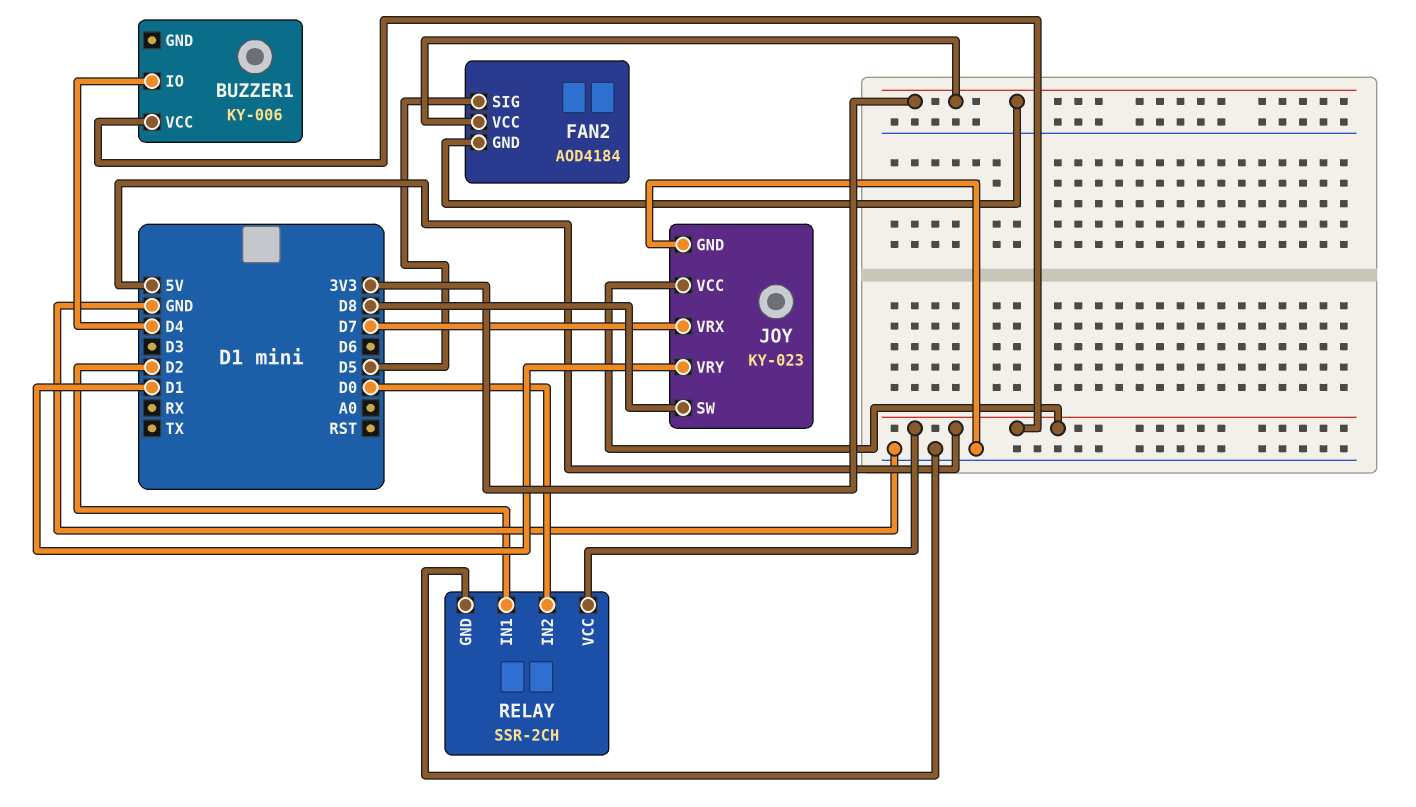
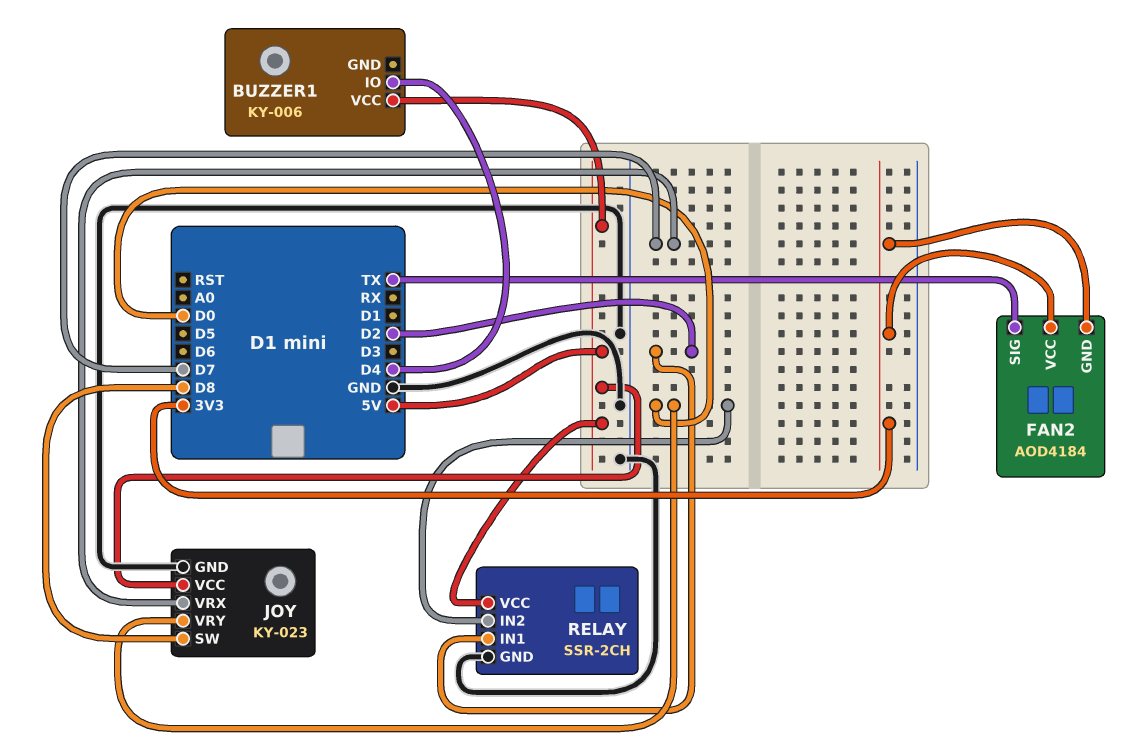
FAN2 pin SIG: D5 -> TX
JOY pin VRY: D1 -> D0

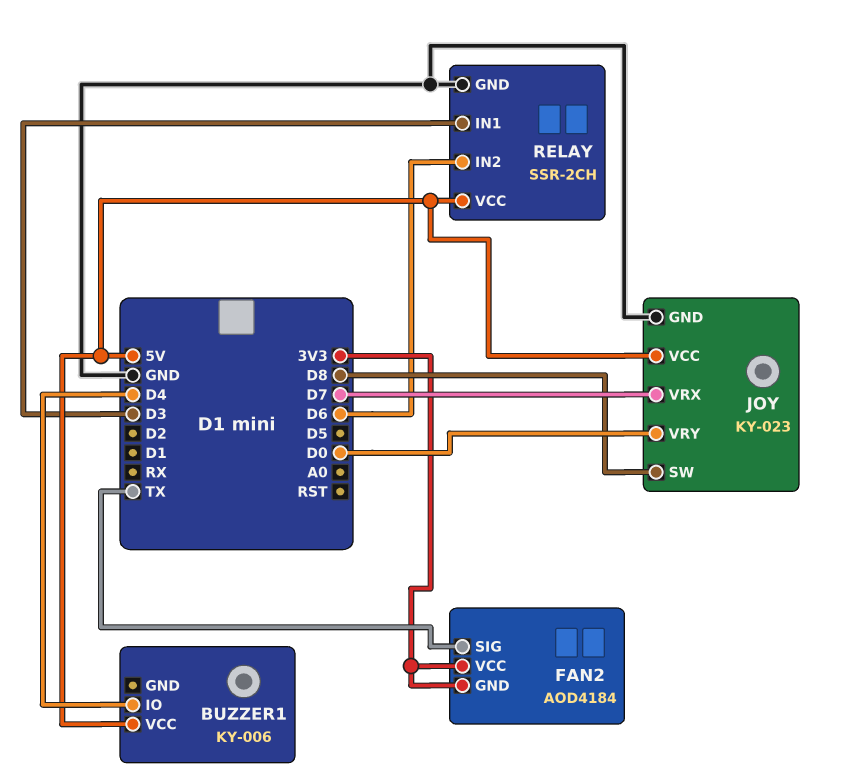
RELAY pin IN1: D2 -> D3
RELAY pin IN2: D0 -> D6

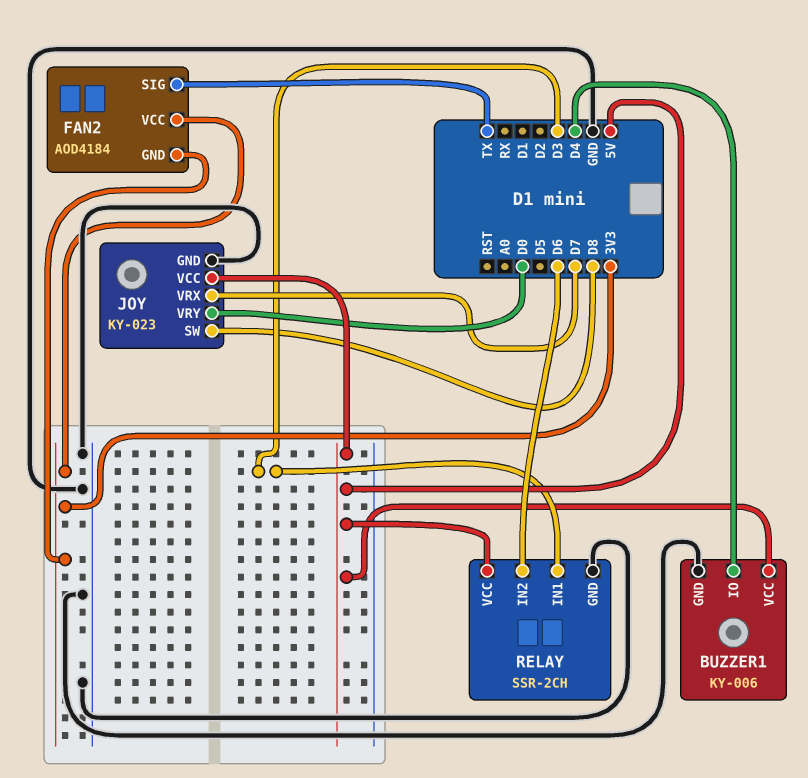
BUZZER1 pin GND: none -> GND

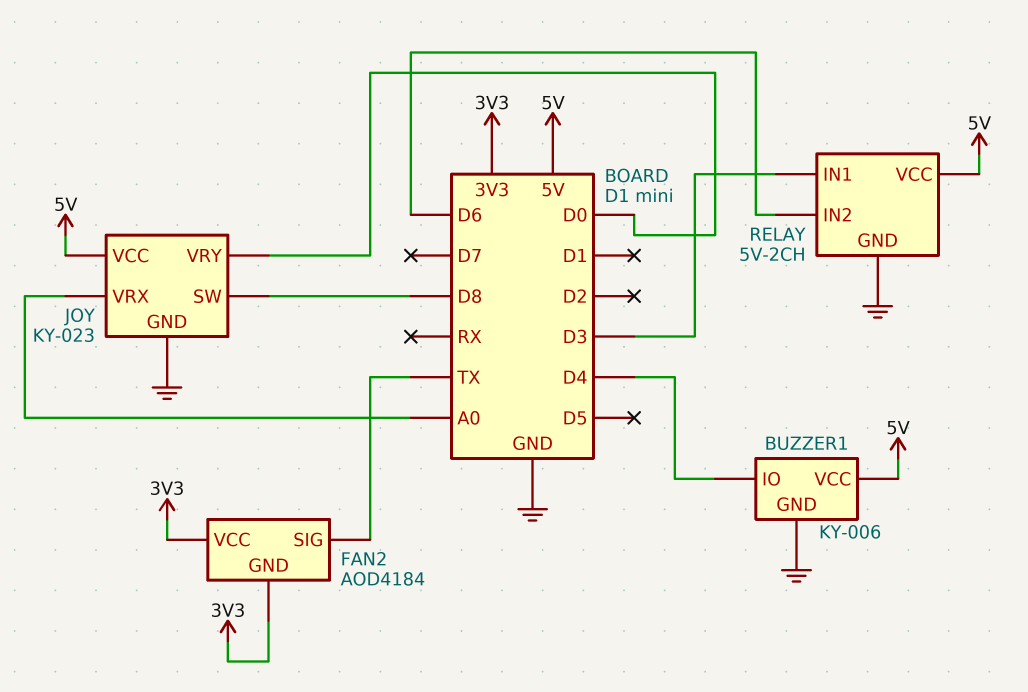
JOY pin VRX: D7 -> A0
RELAY: SSR-2CH -> 5V-2CH

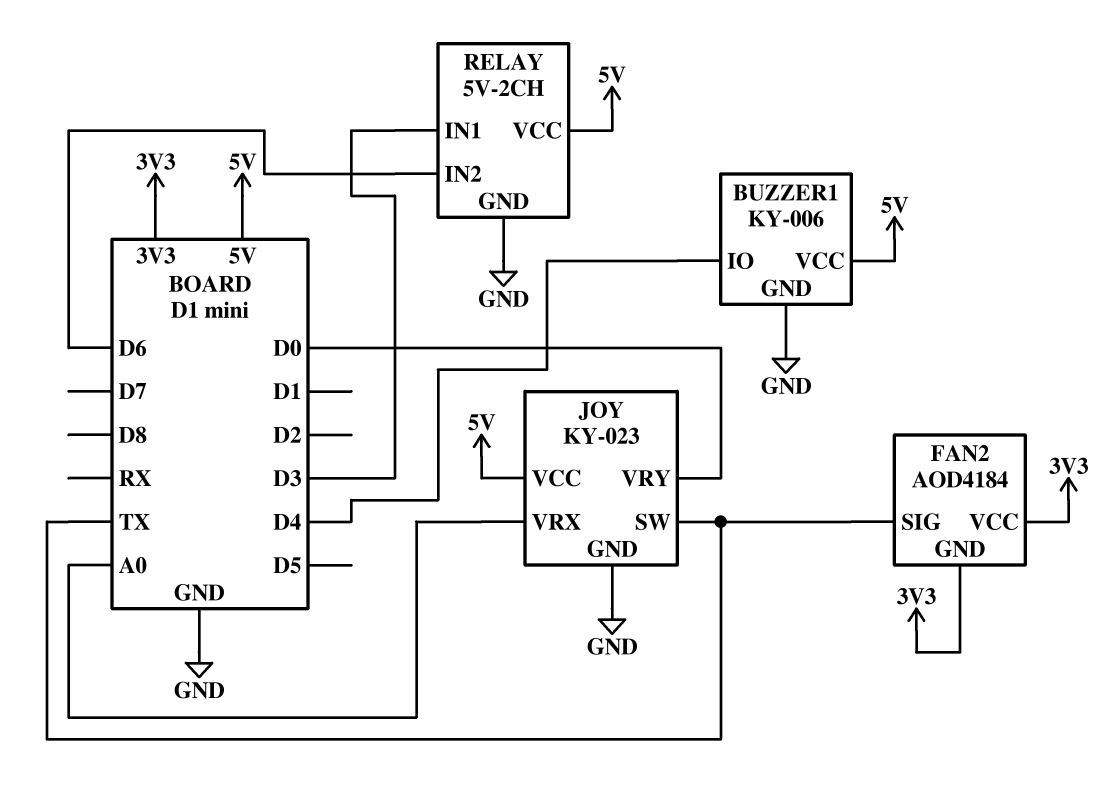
JOY pin SW: D8 -> TX

